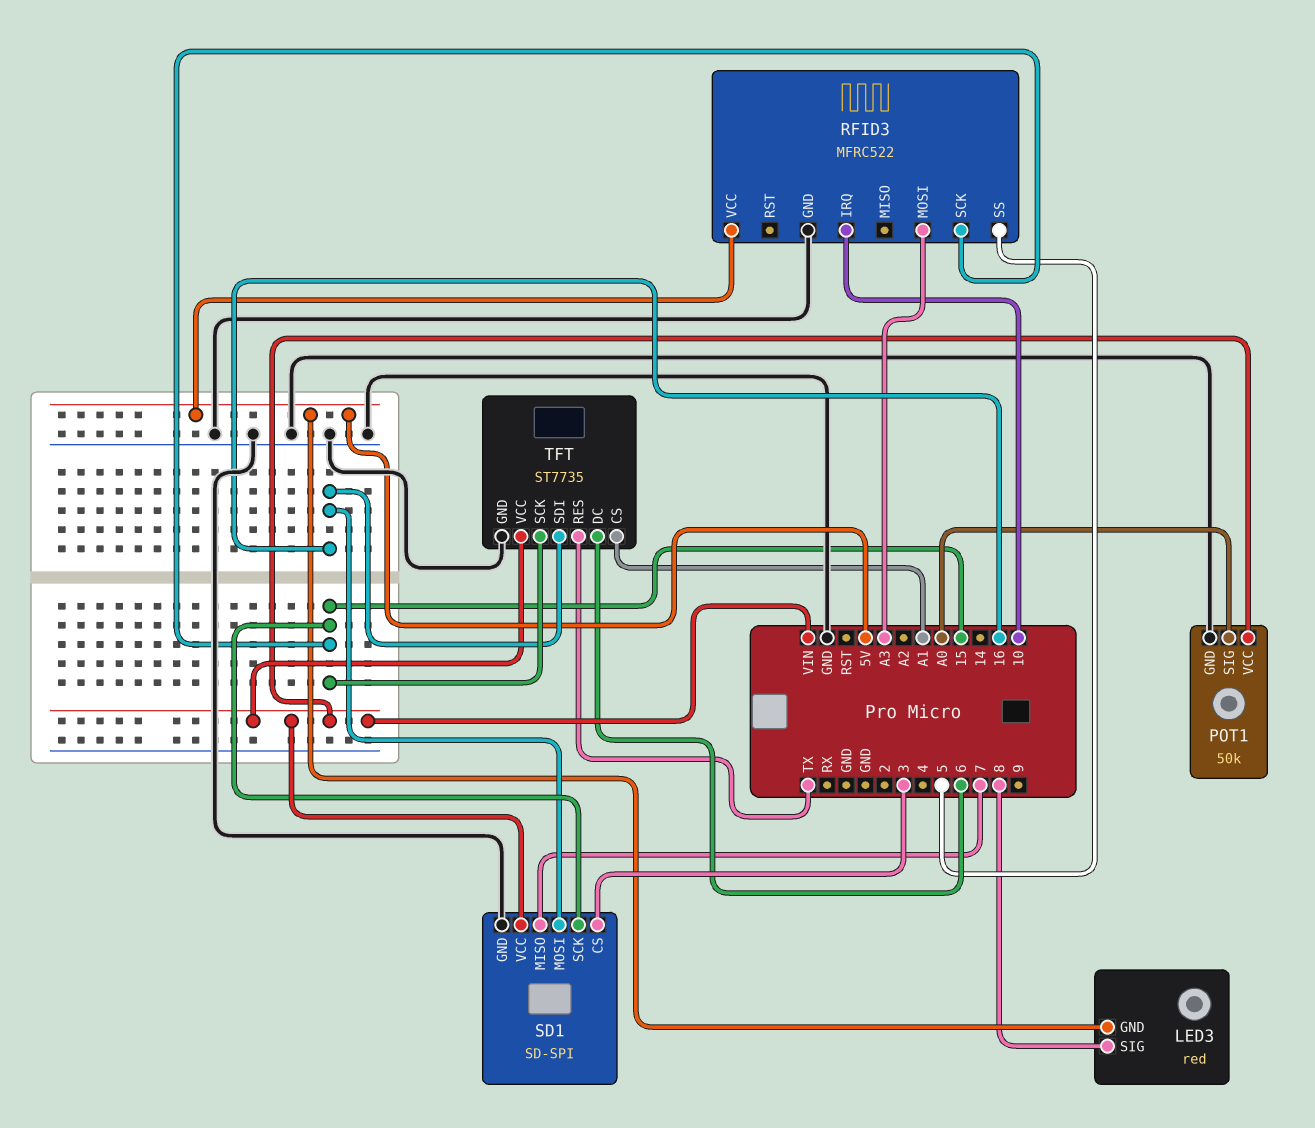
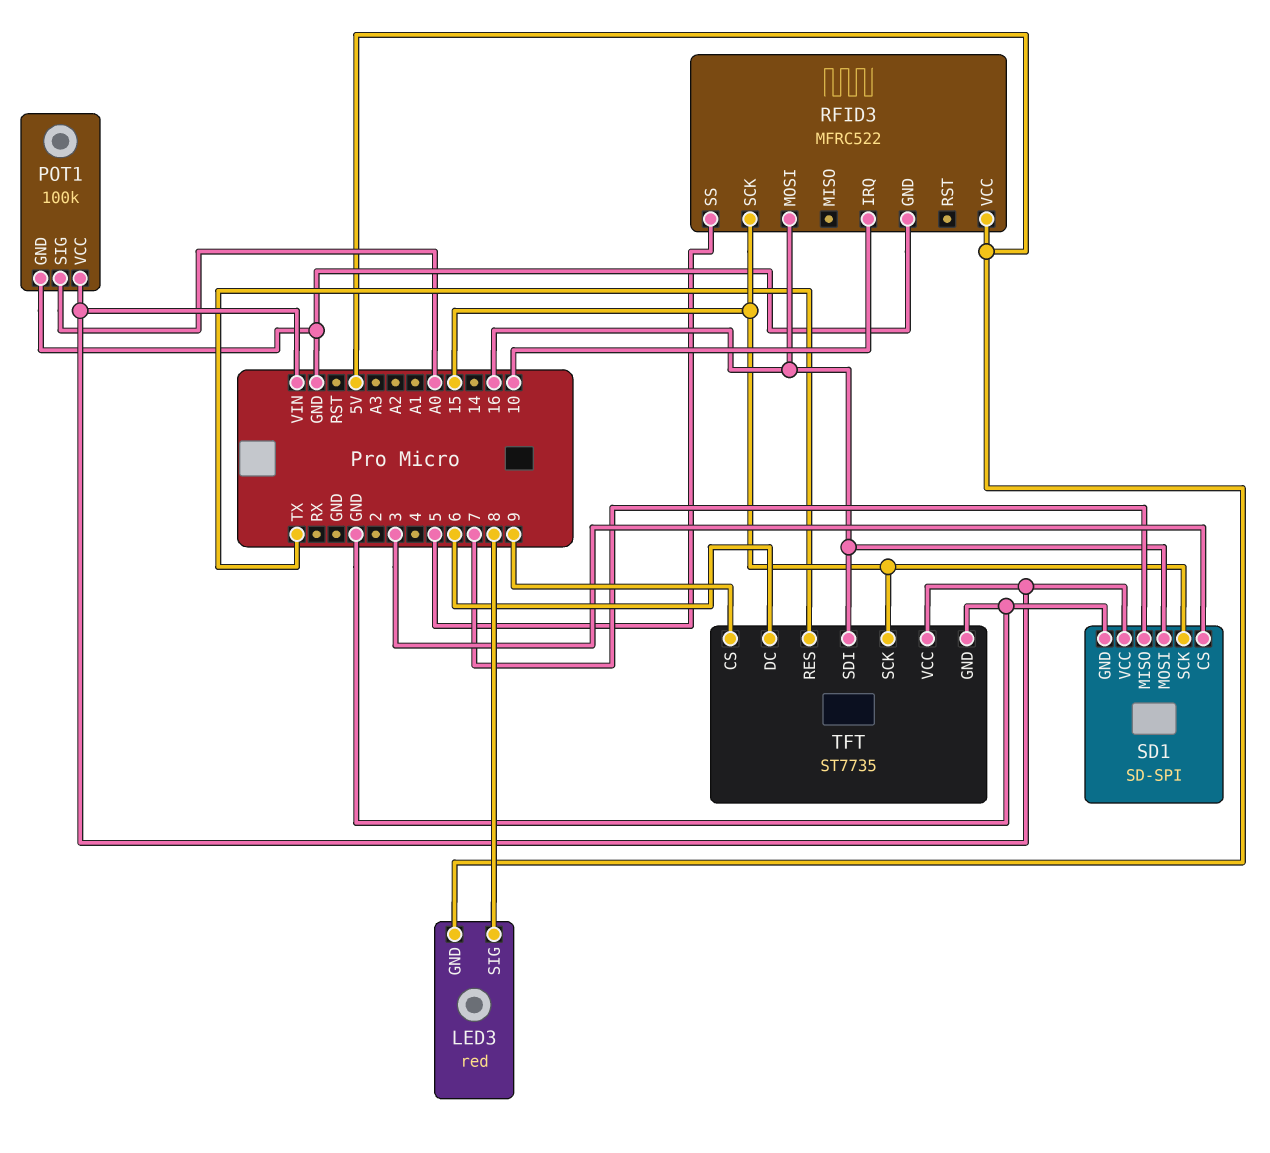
POT1: 50k -> 100k
RFID3 pin MOSI: A3 -> 16
TFT pin CS: A1 -> 9

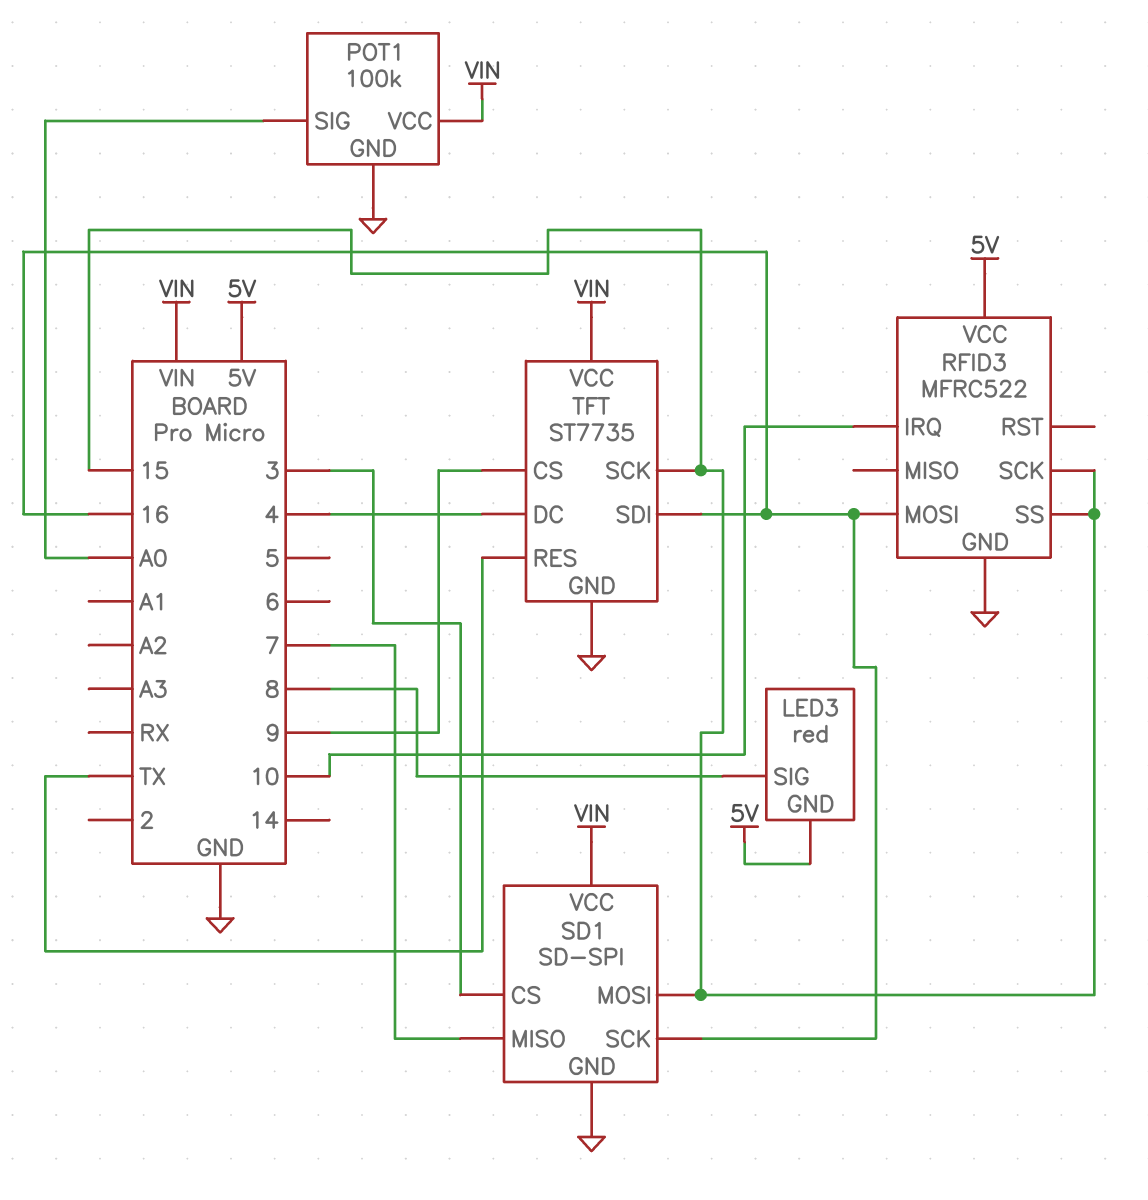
RFID3 pin SS: 5 -> 15
SD1 pin MOSI: 16 -> 15
SD1 pin SCK: 15 -> 16
TFT pin DC: 6 -> 4

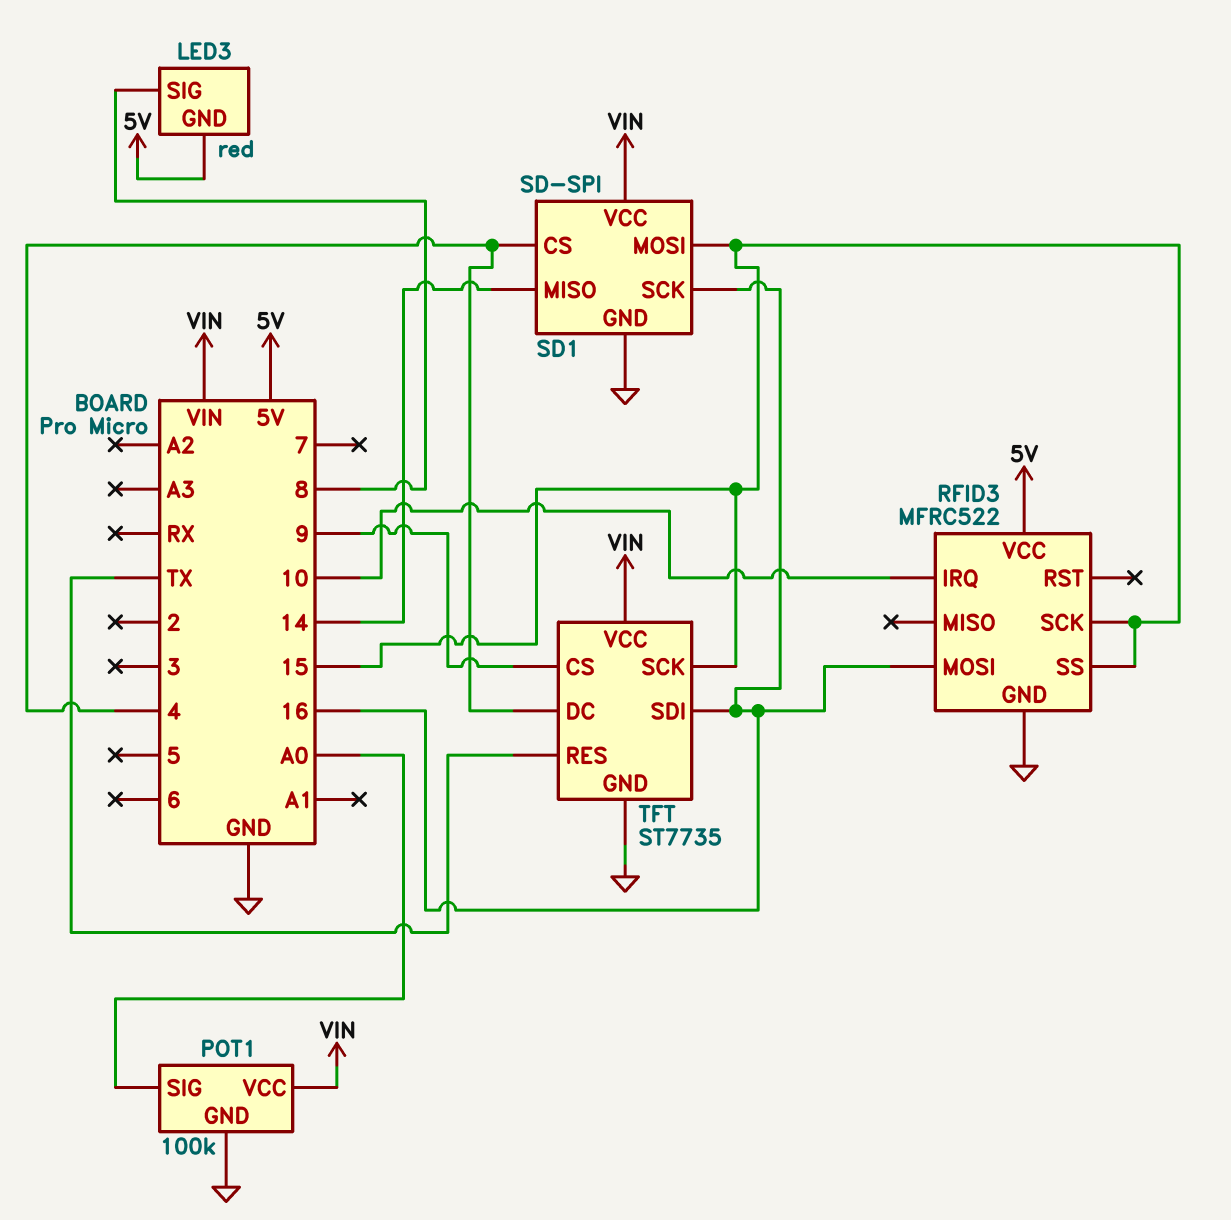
SD1 pin CS: 3 -> 4
SD1 pin MISO: 7 -> 14

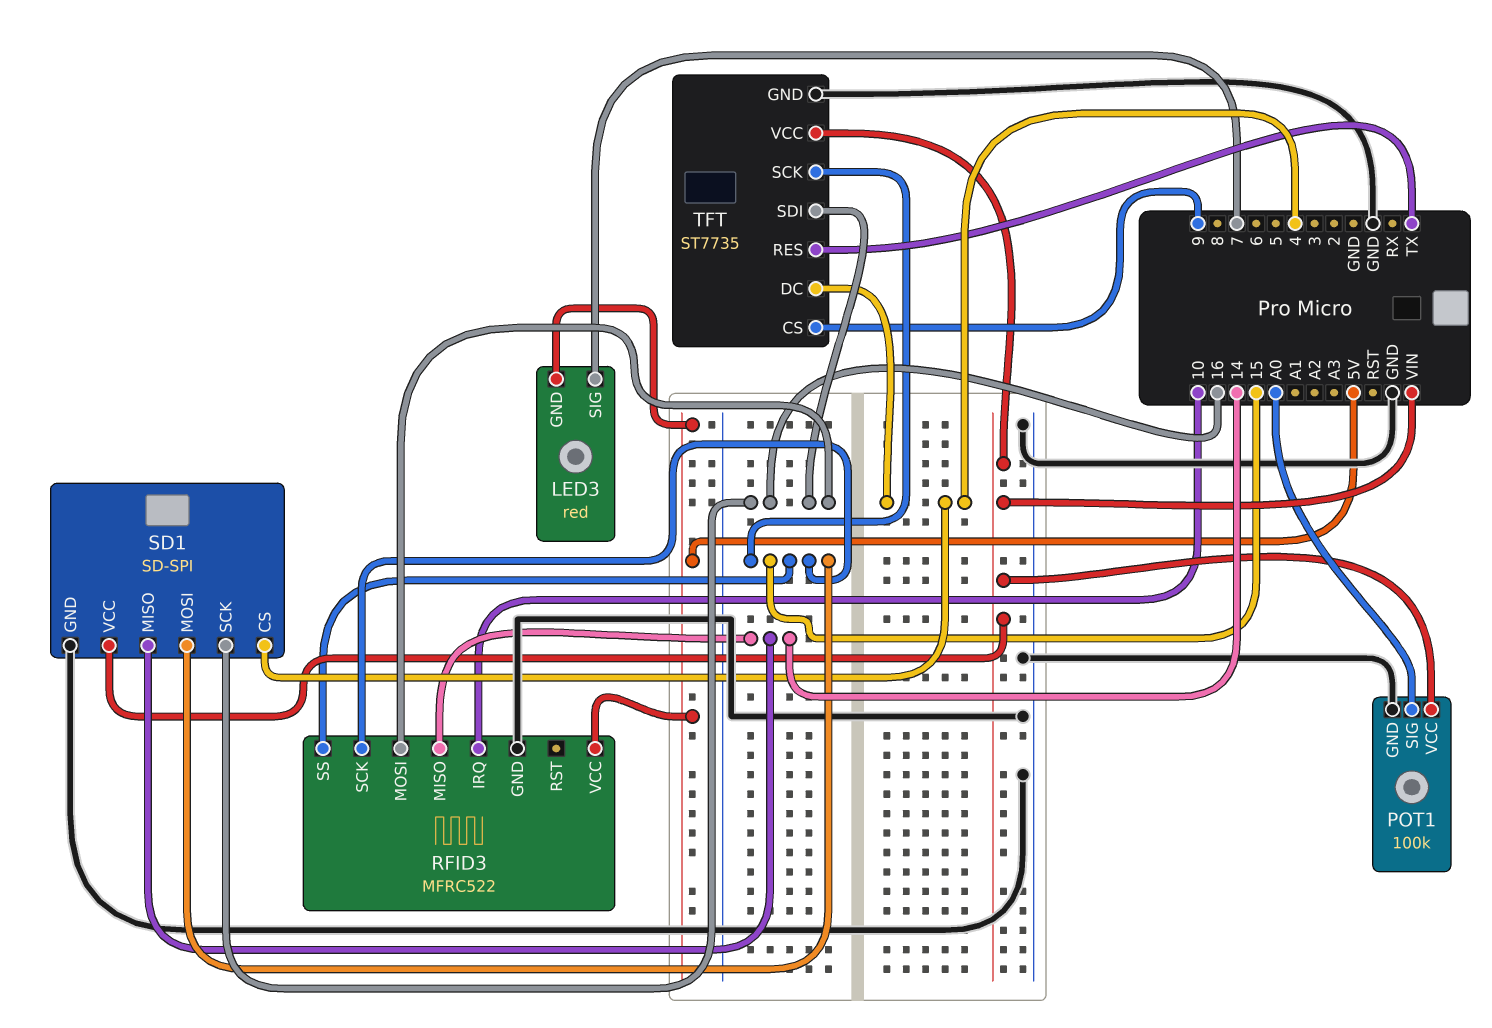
LED3 pin SIG: 8 -> 7
RFID3 pin MISO: none -> 14

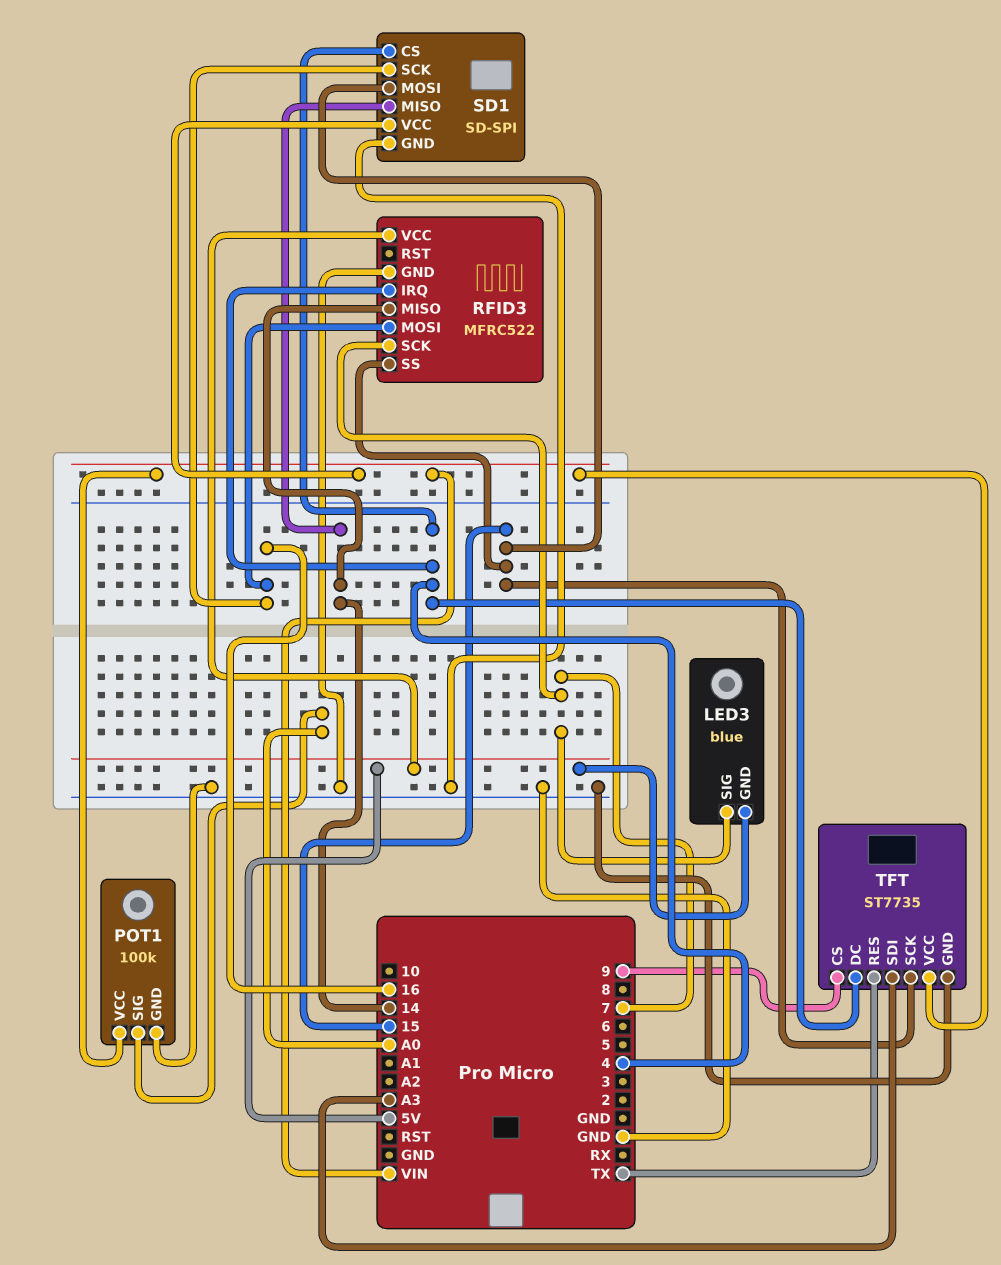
LED3: red -> blue
RFID3 pin IRQ: 10 -> 4
RFID3 pin SCK: 15 -> 7
TFT pin SDI: 16 -> A3

